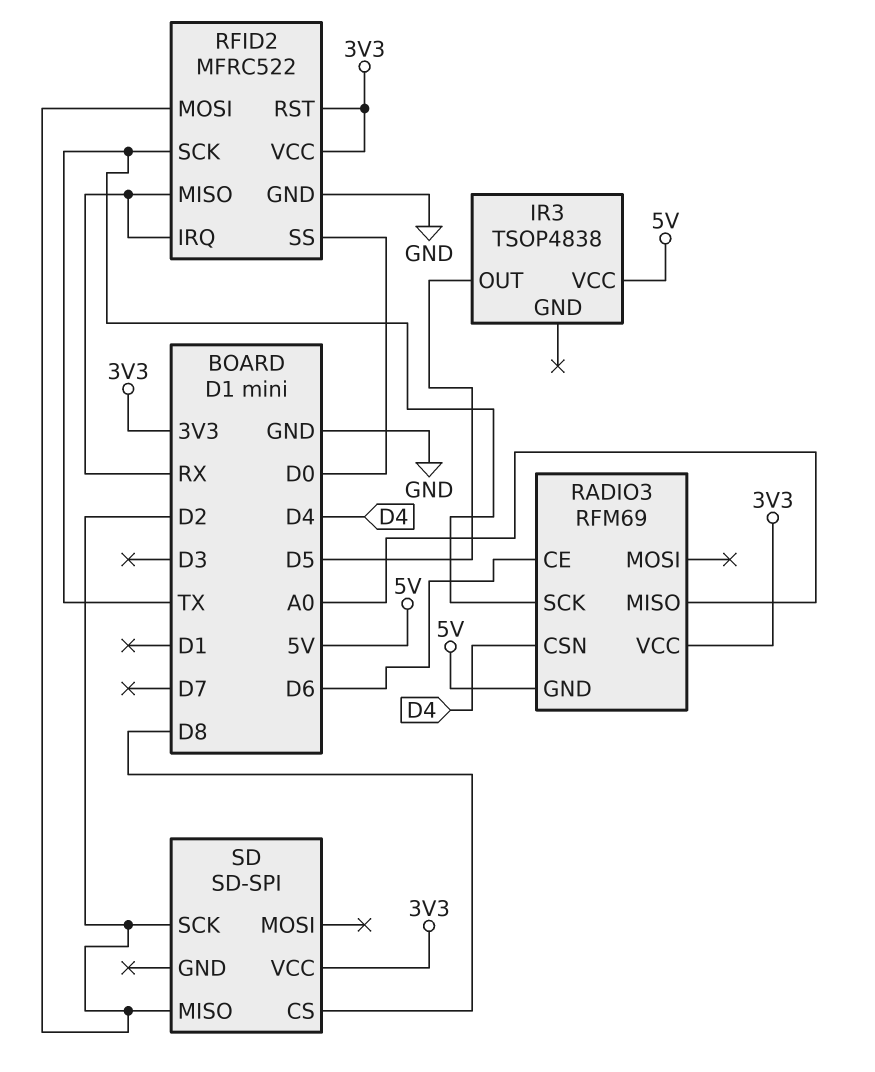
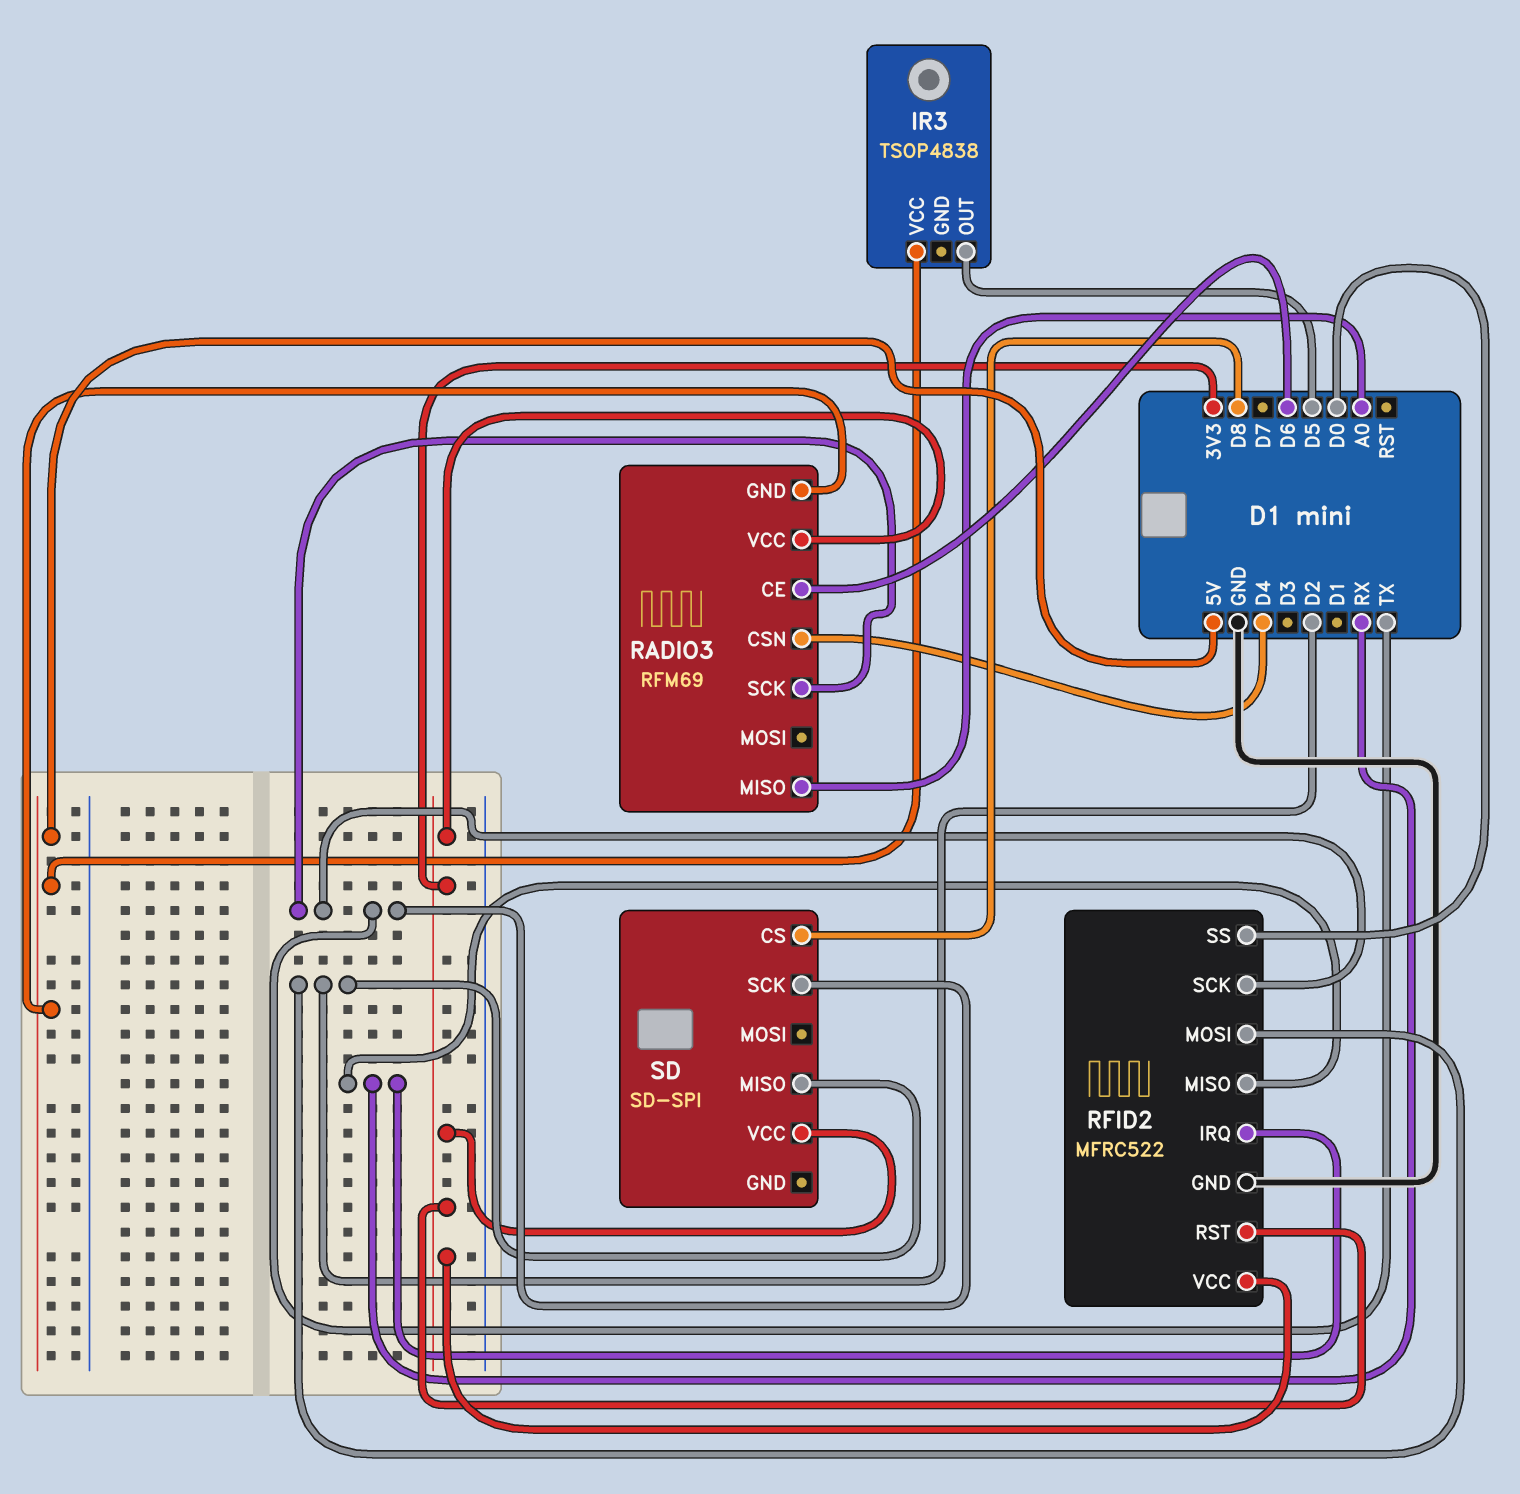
SD pin SCK: D2 -> TX

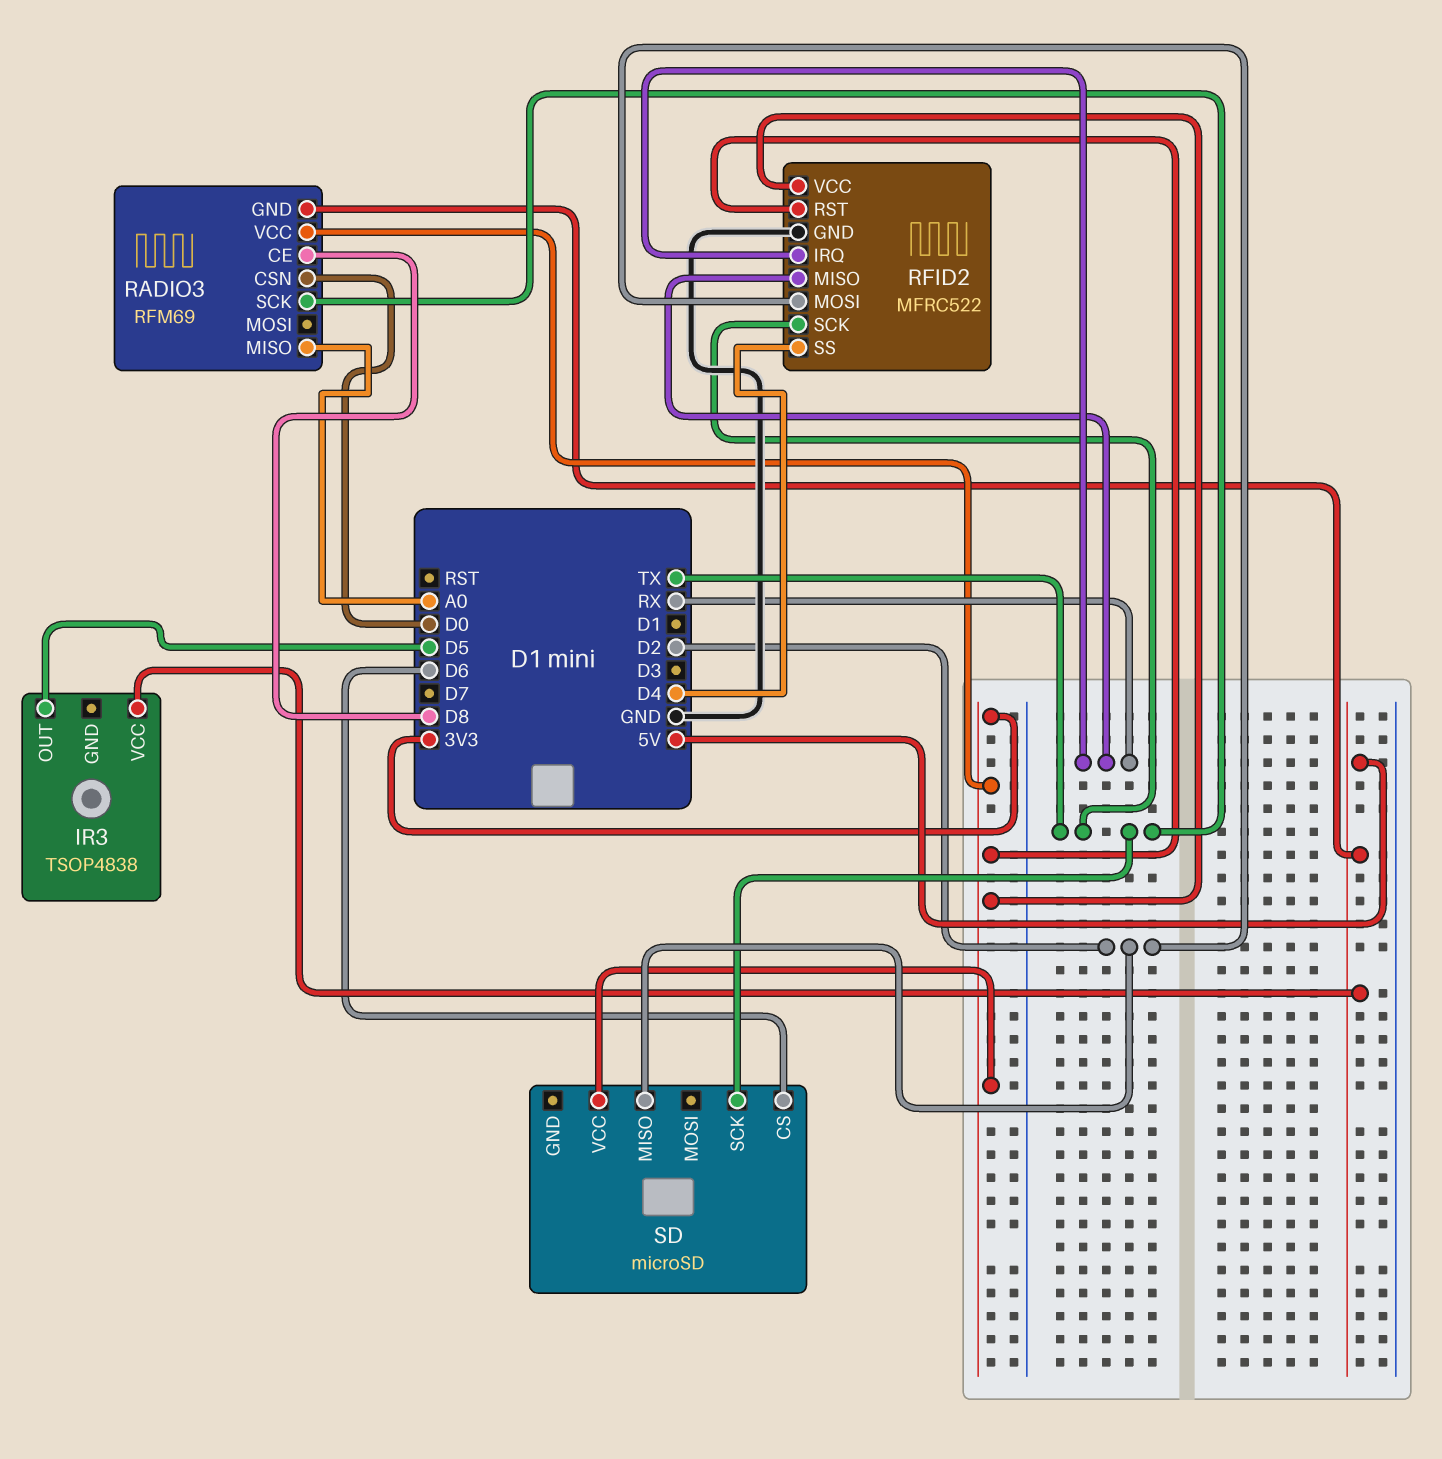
RADIO3 pin CE: D6 -> D8
RADIO3 pin CSN: D4 -> D0
RFID2 pin SS: D0 -> D4
SD: SD-SPI -> microSD
SD pin CS: D8 -> D6

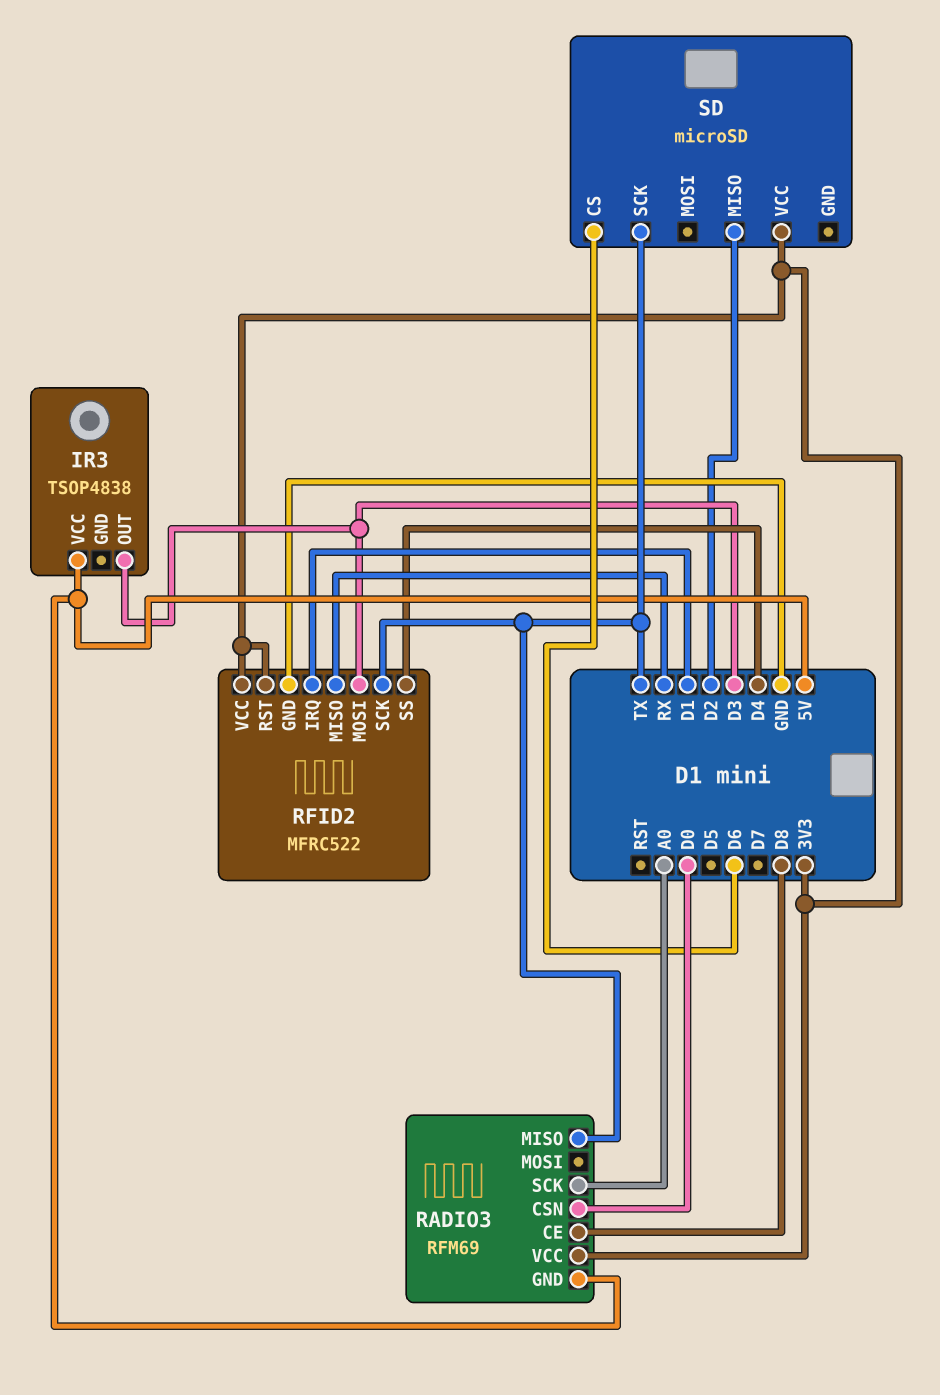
IR3 pin OUT: D5 -> D3
RADIO3 pin MISO: A0 -> TX
RADIO3 pin SCK: TX -> A0
RFID2 pin IRQ: RX -> D1
RFID2 pin MOSI: D2 -> D3

